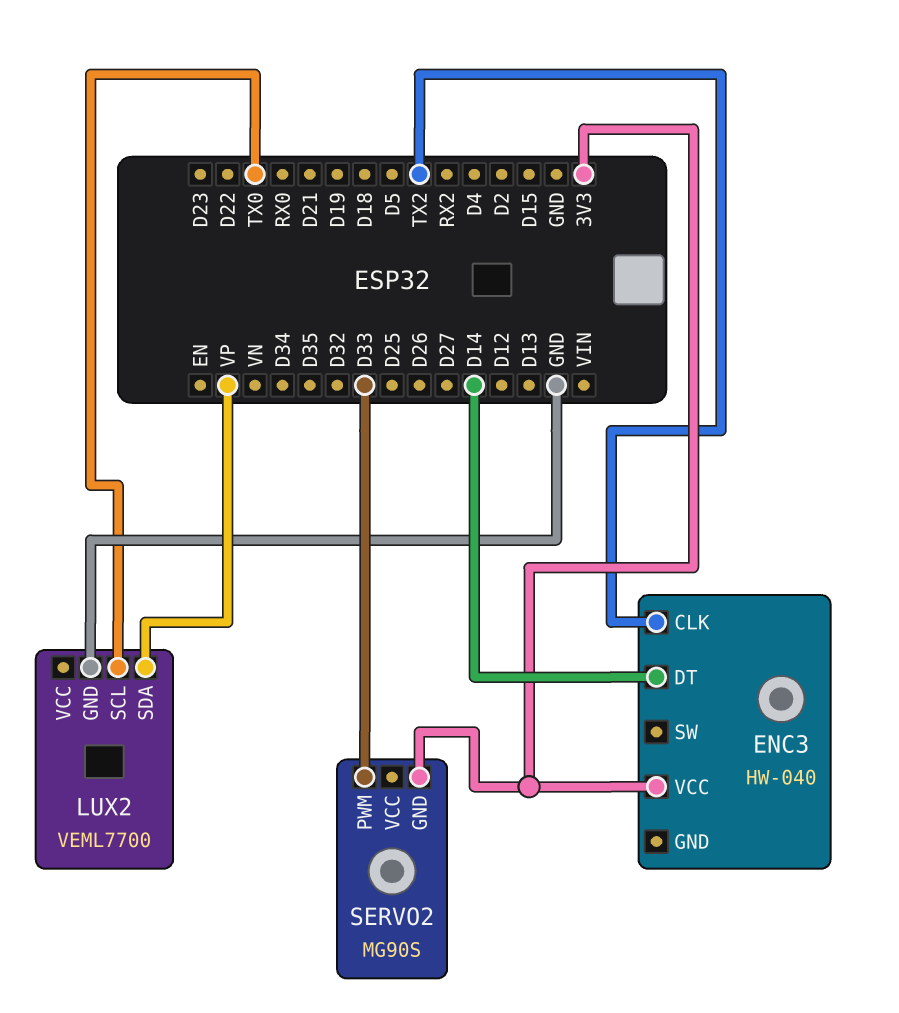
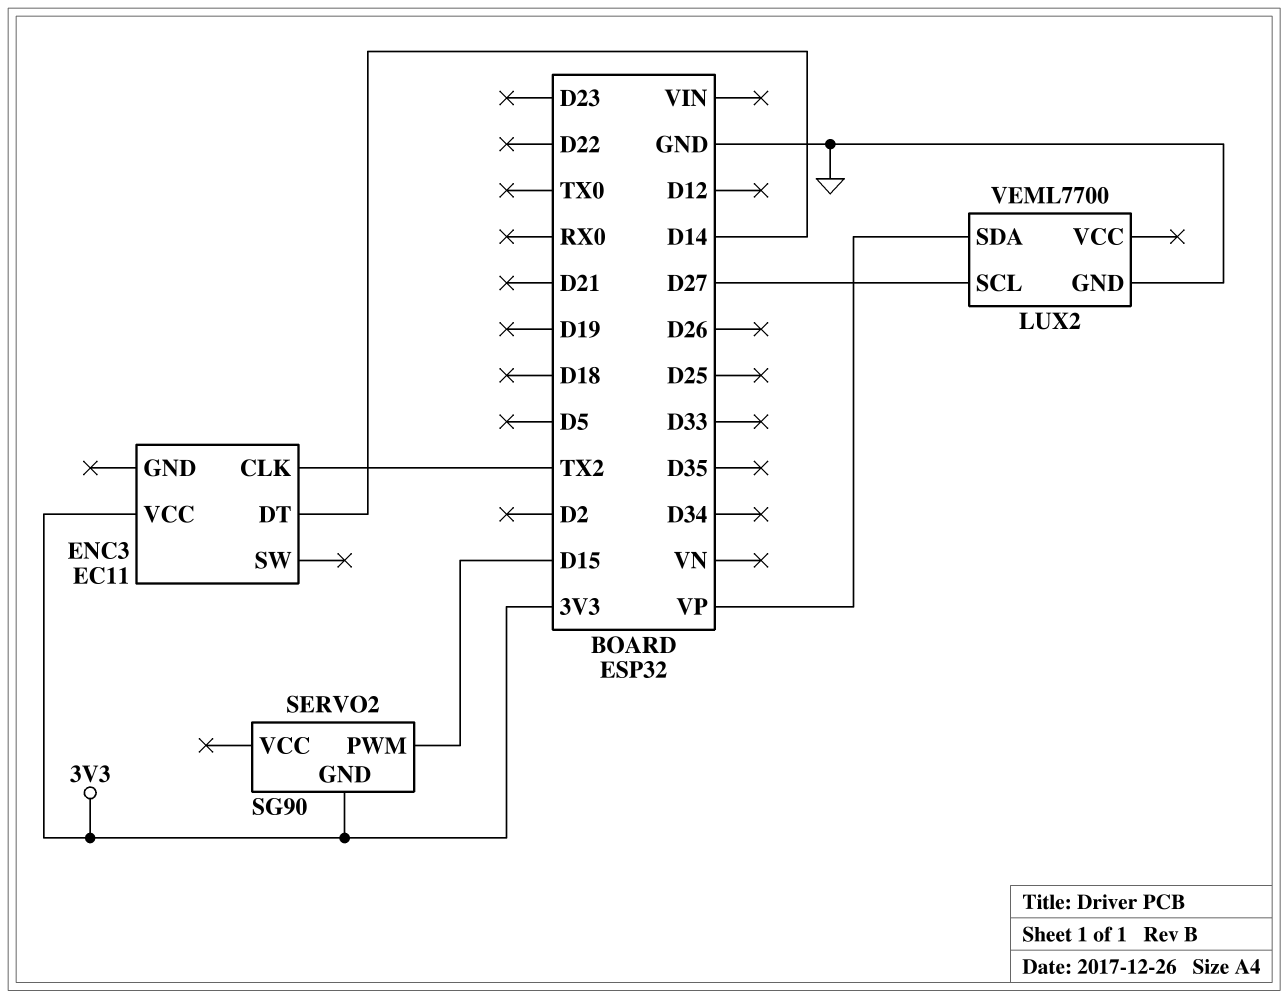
ENC3: HW-040 -> EC11
LUX2 pin SCL: TX0 -> D27
SERVO2: MG90S -> SG90
SERVO2 pin PWM: D33 -> D15

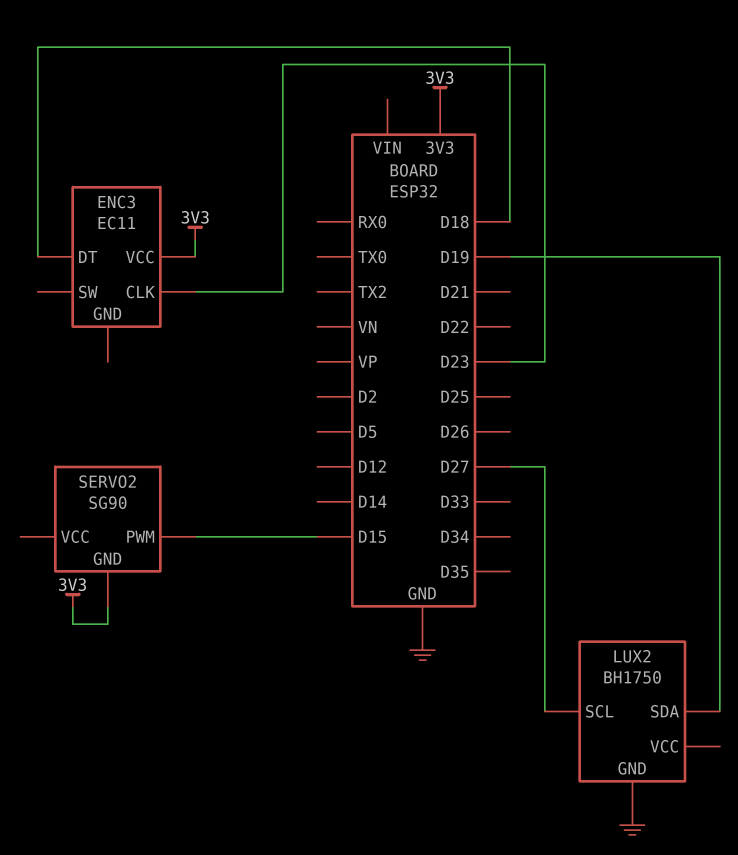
ENC3 pin CLK: TX2 -> D23
ENC3 pin DT: D14 -> D18
LUX2: VEML7700 -> BH1750
LUX2 pin SDA: VP -> D19

